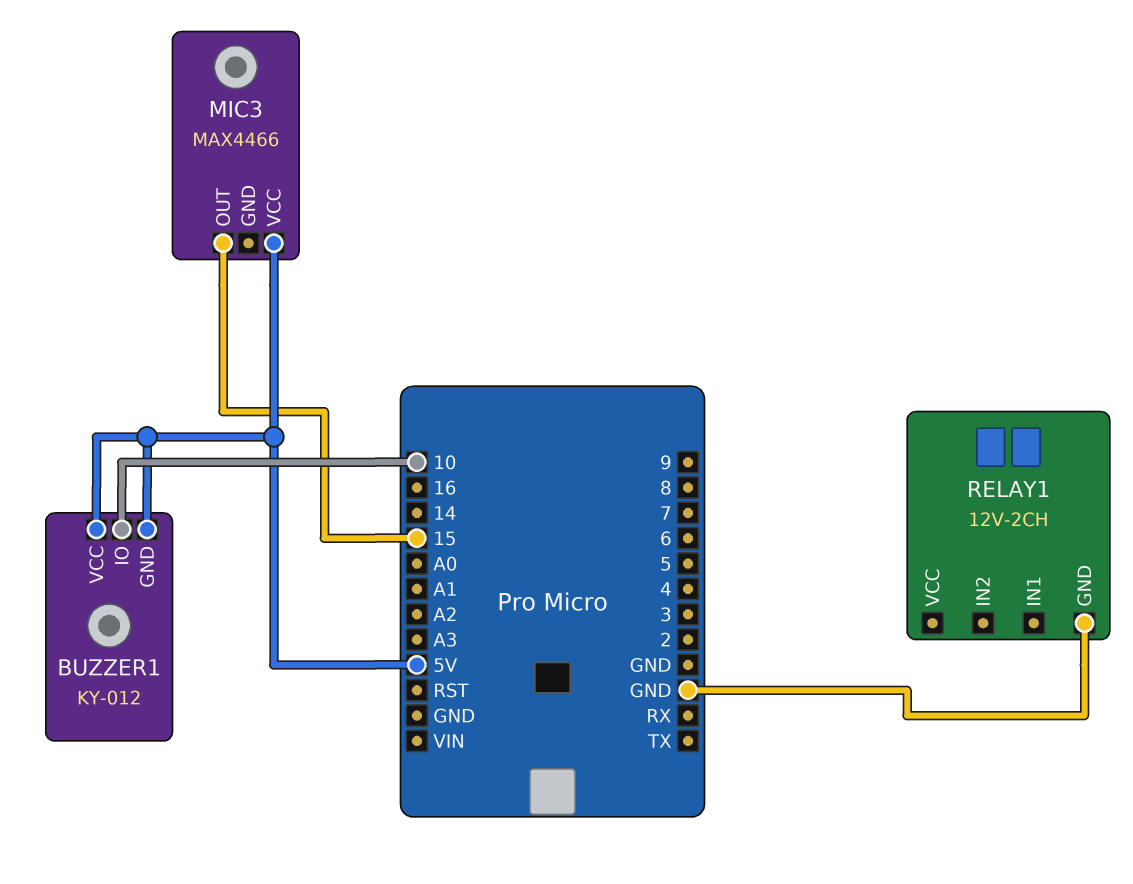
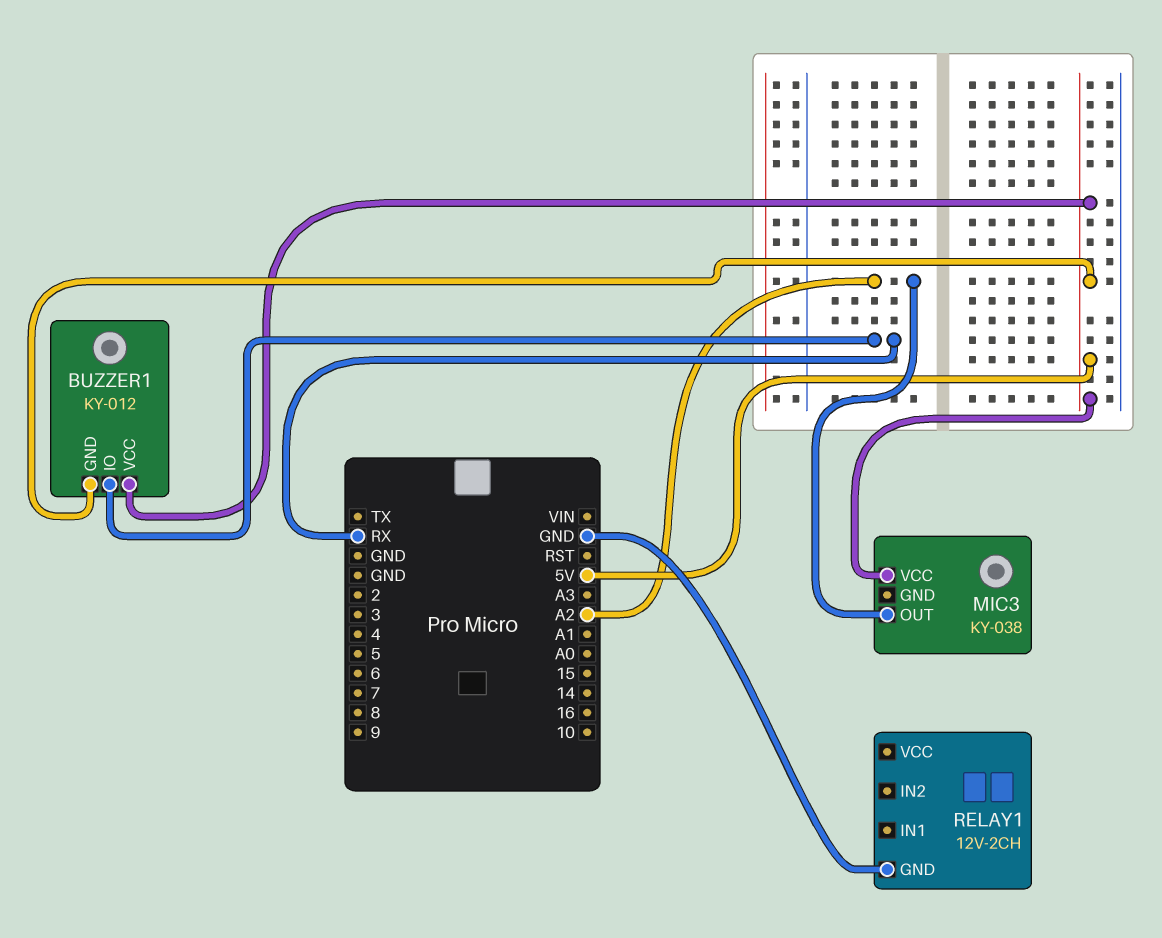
BUZZER1 pin IO: 10 -> RX
MIC3: MAX4466 -> KY-038
MIC3 pin OUT: 15 -> A2

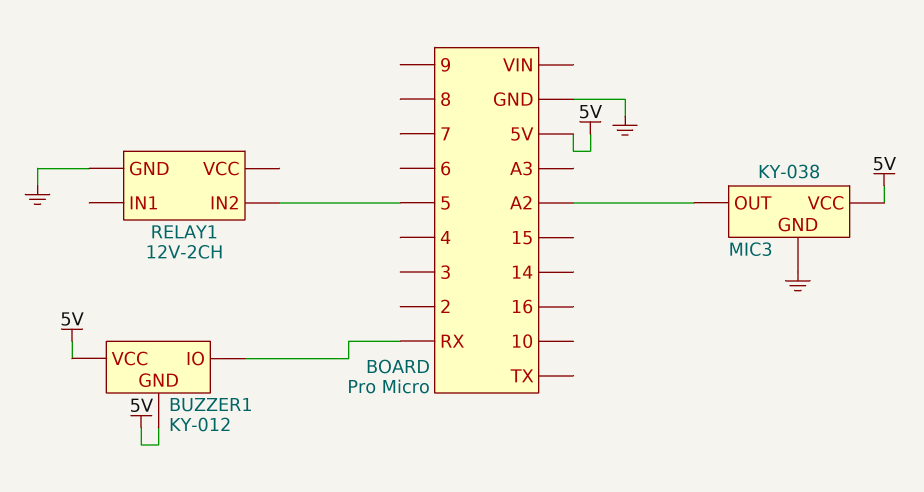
MIC3 pin GND: none -> GND
RELAY1 pin IN2: none -> 5

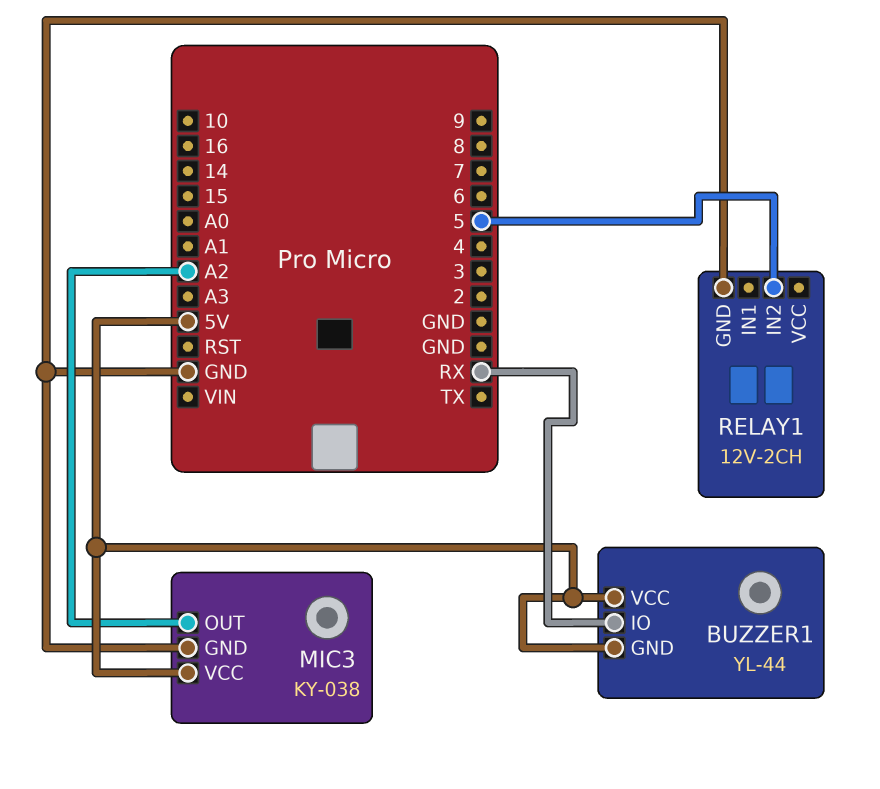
BUZZER1: KY-012 -> YL-44

